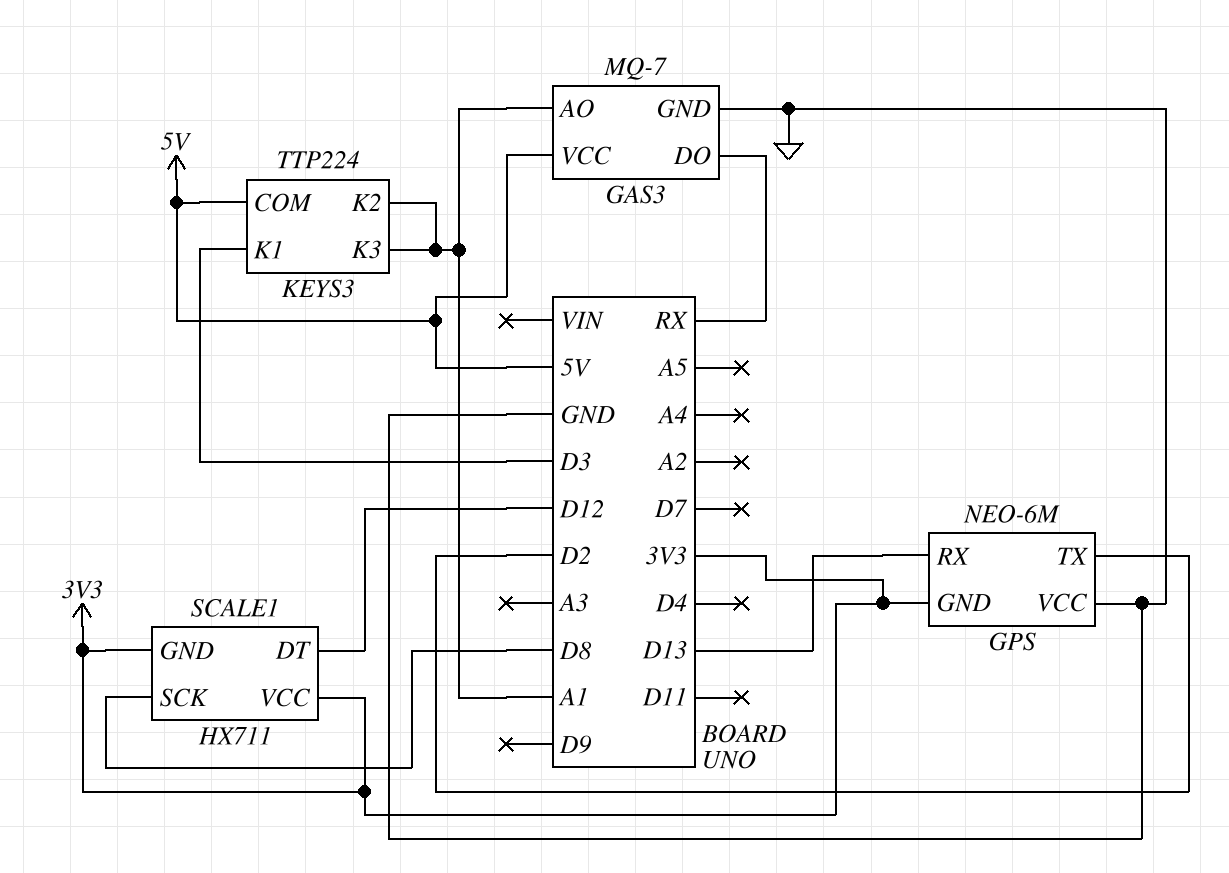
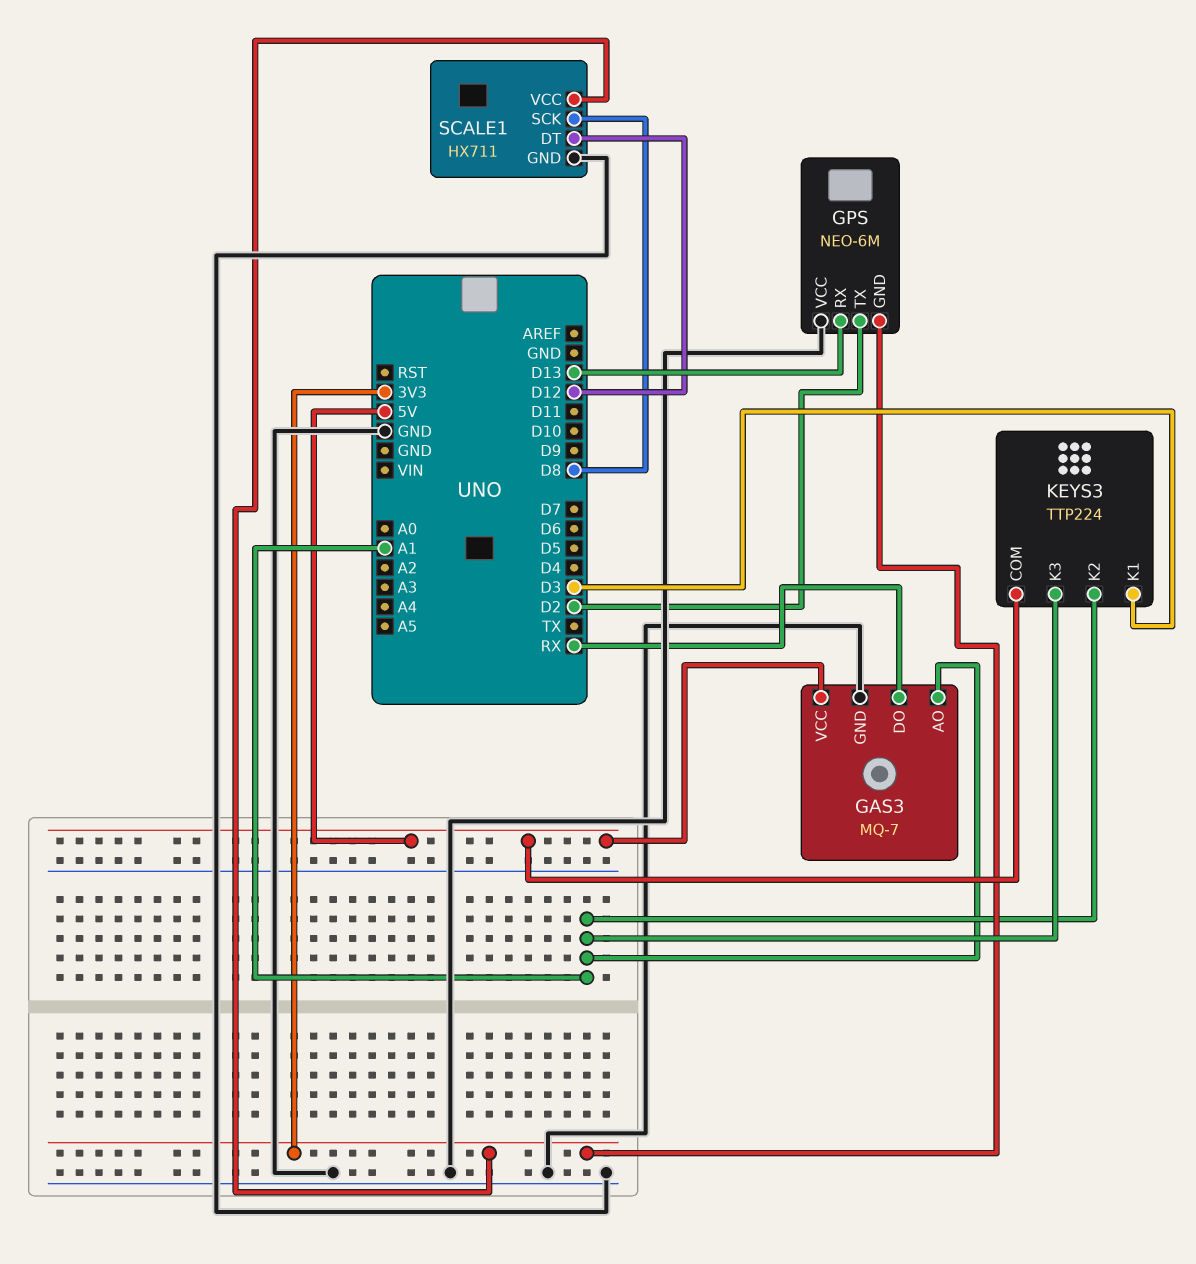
SCALE1 pin GND: 3V3 -> GND

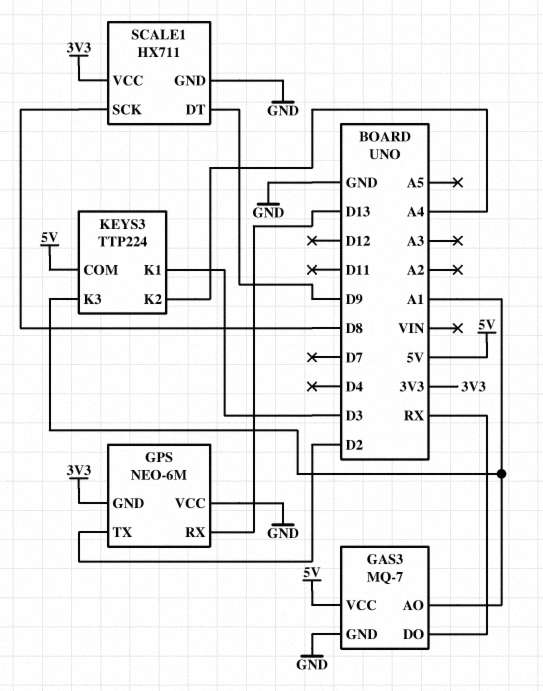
KEYS3 pin K2: A1 -> A4
SCALE1 pin DT: D12 -> D9

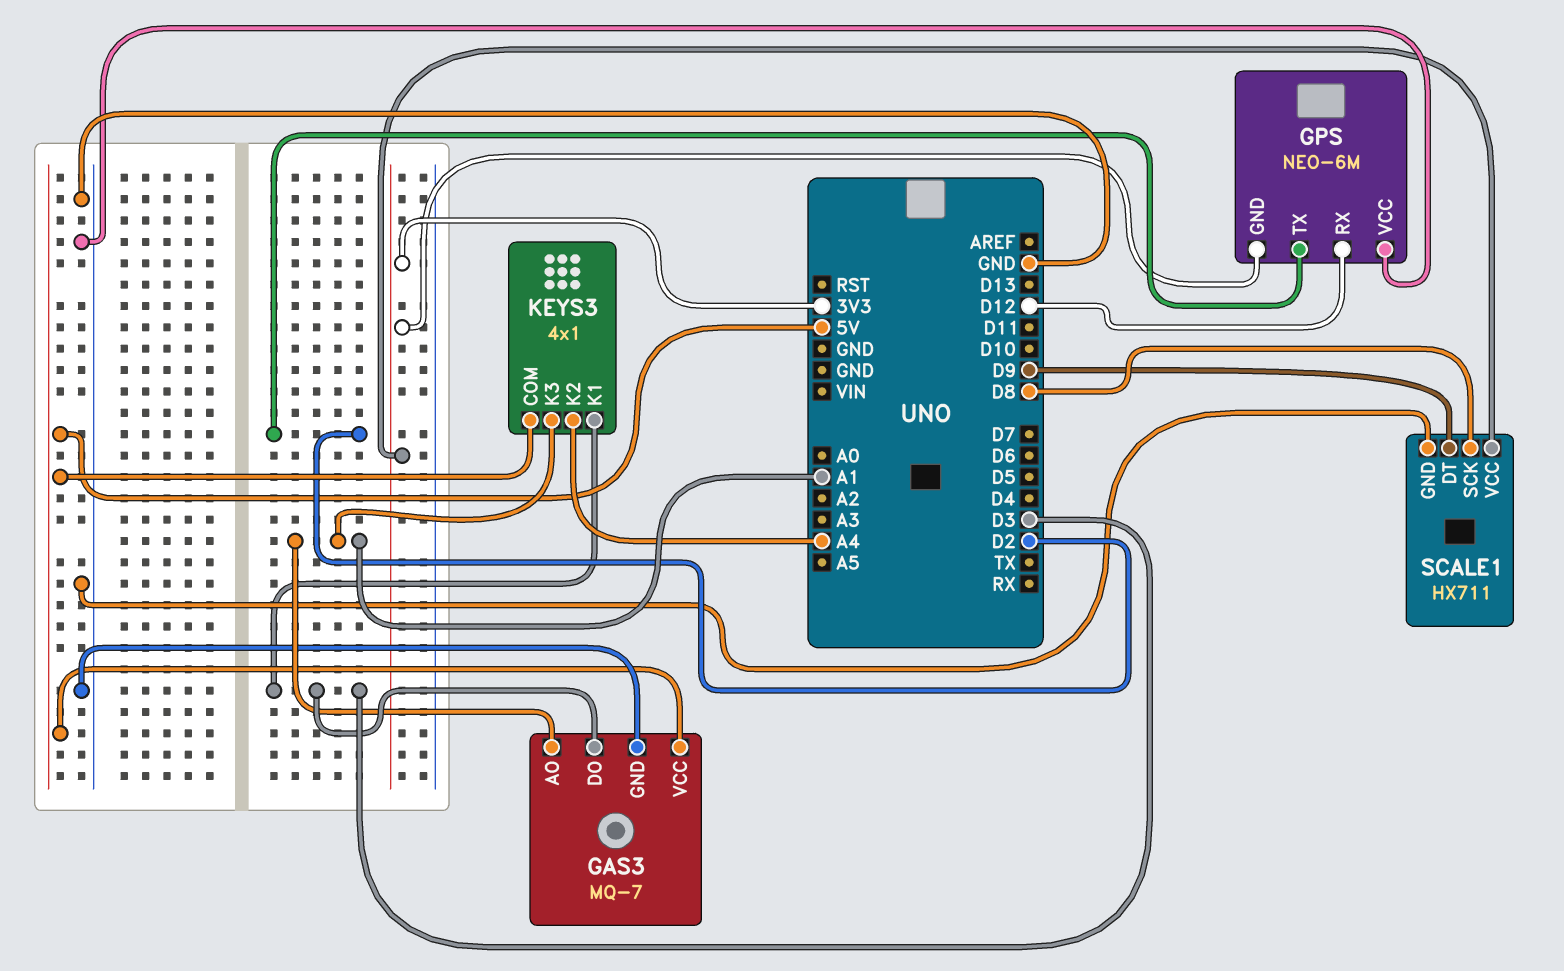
GAS3 pin DO: RX -> D3
GPS pin RX: D13 -> D12
KEYS3: TTP224 -> 4x1

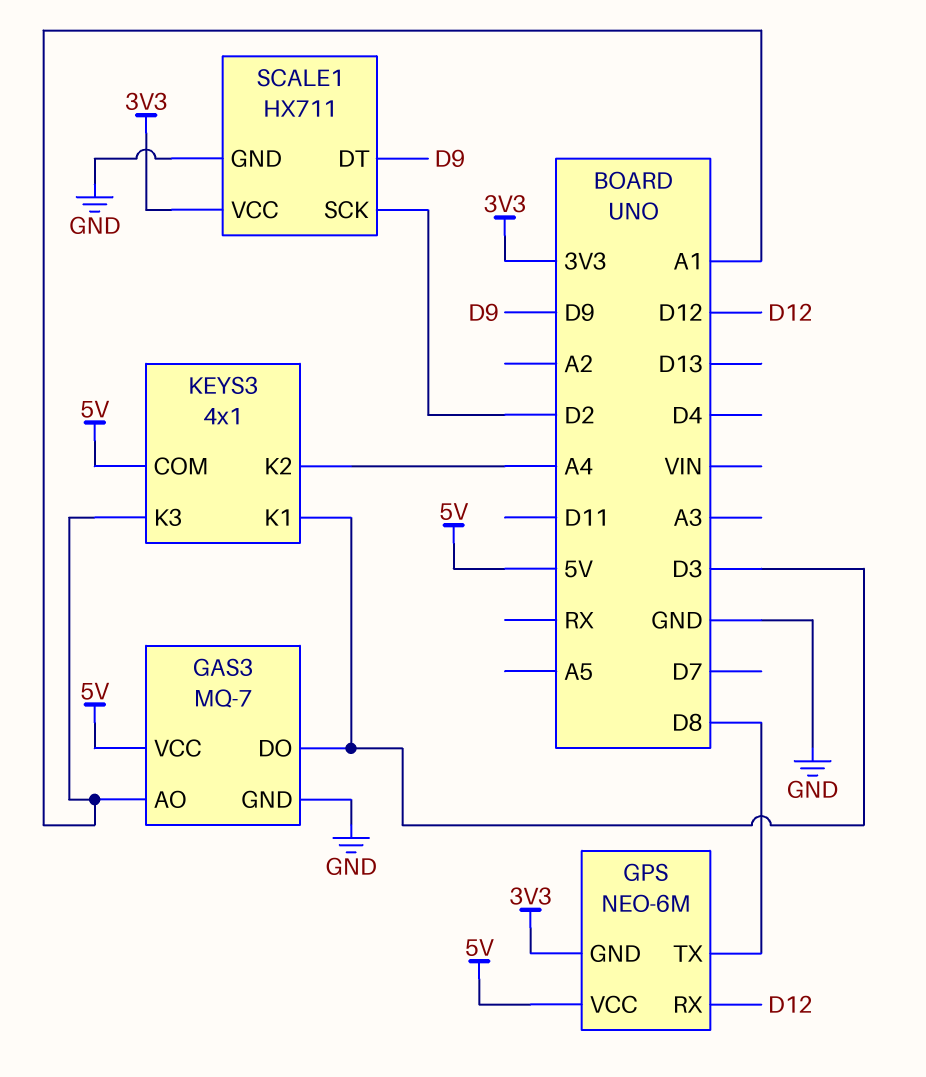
GPS pin TX: D2 -> D8
GPS pin VCC: GND -> 5V
SCALE1 pin SCK: D8 -> D2

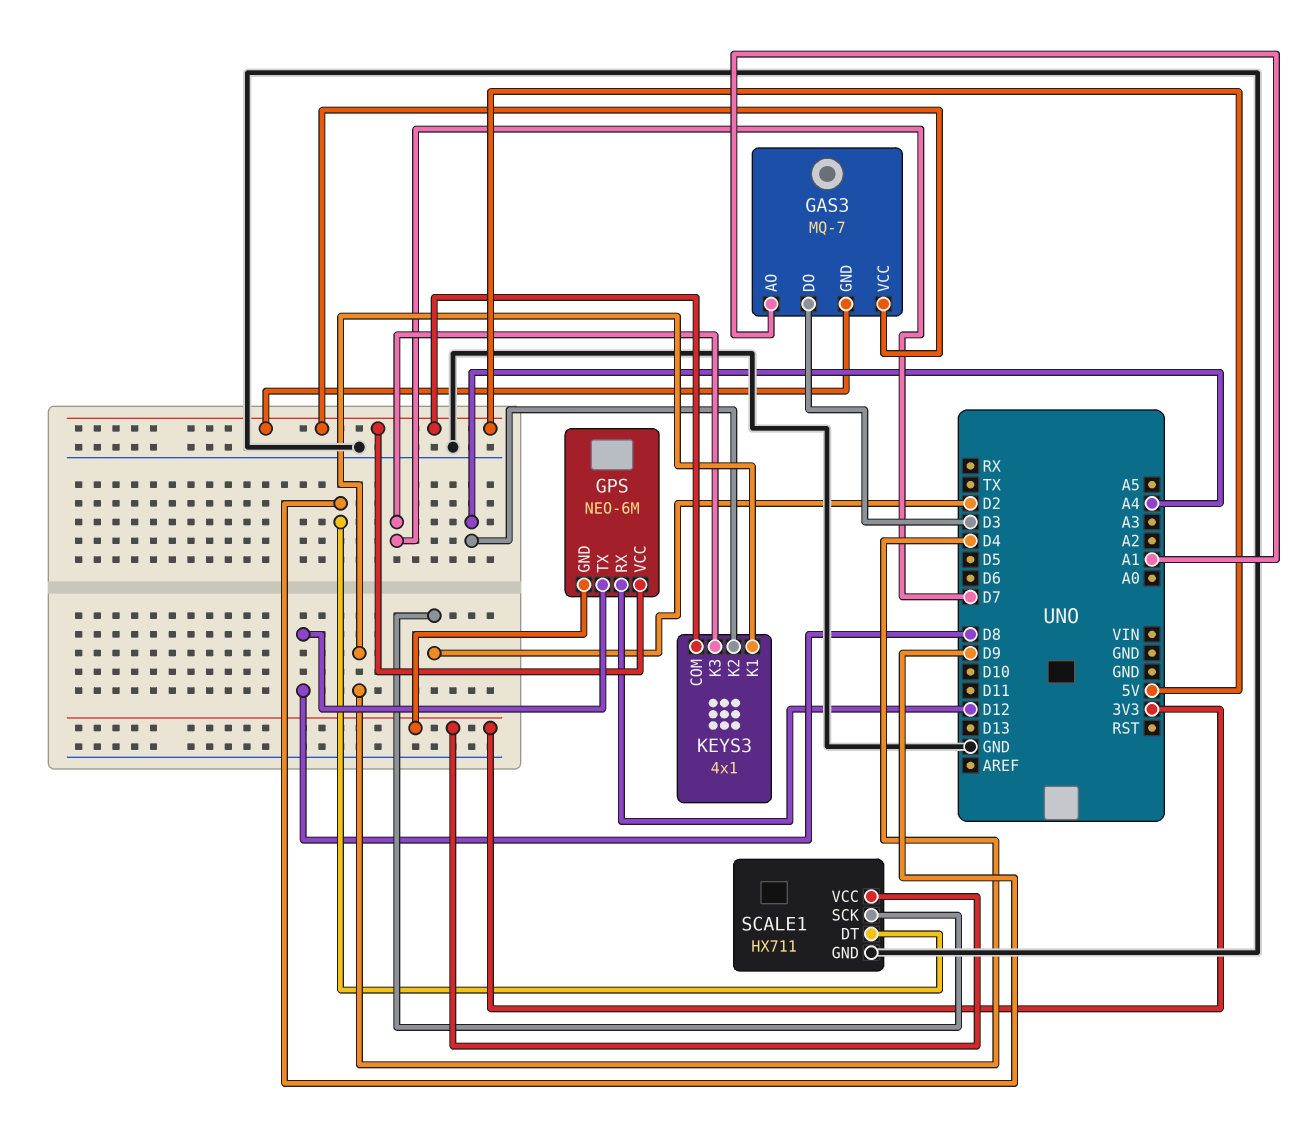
GAS3 pin GND: GND -> 5V
KEYS3 pin K1: D3 -> D4
KEYS3 pin K3: A1 -> D7

